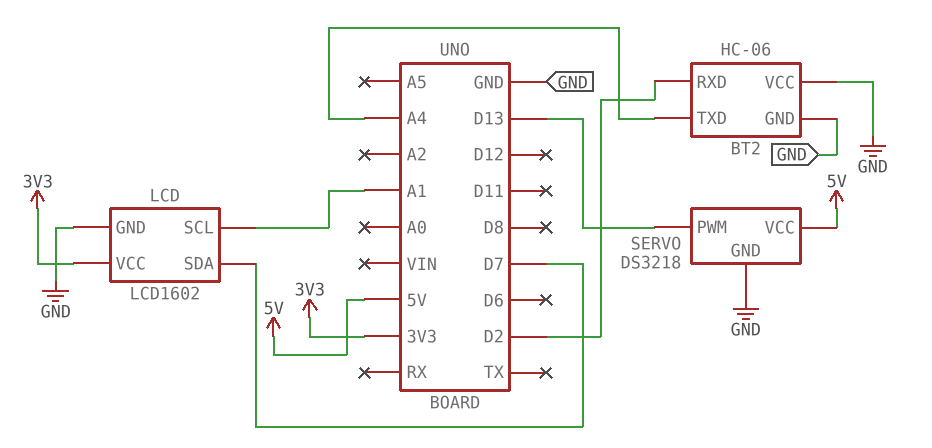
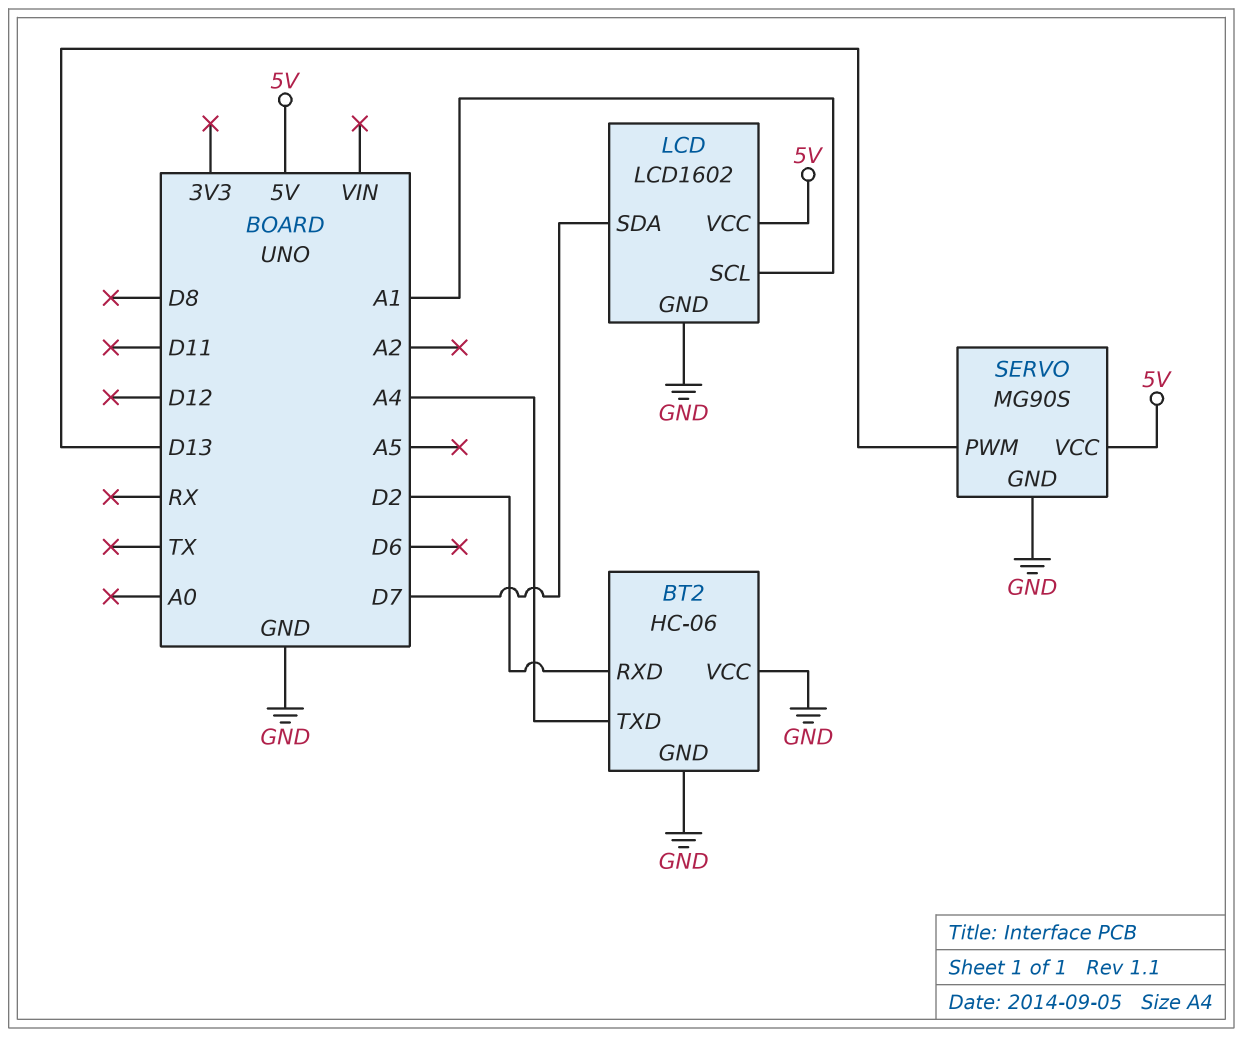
LCD pin VCC: 3V3 -> 5V
SERVO: DS3218 -> MG90S

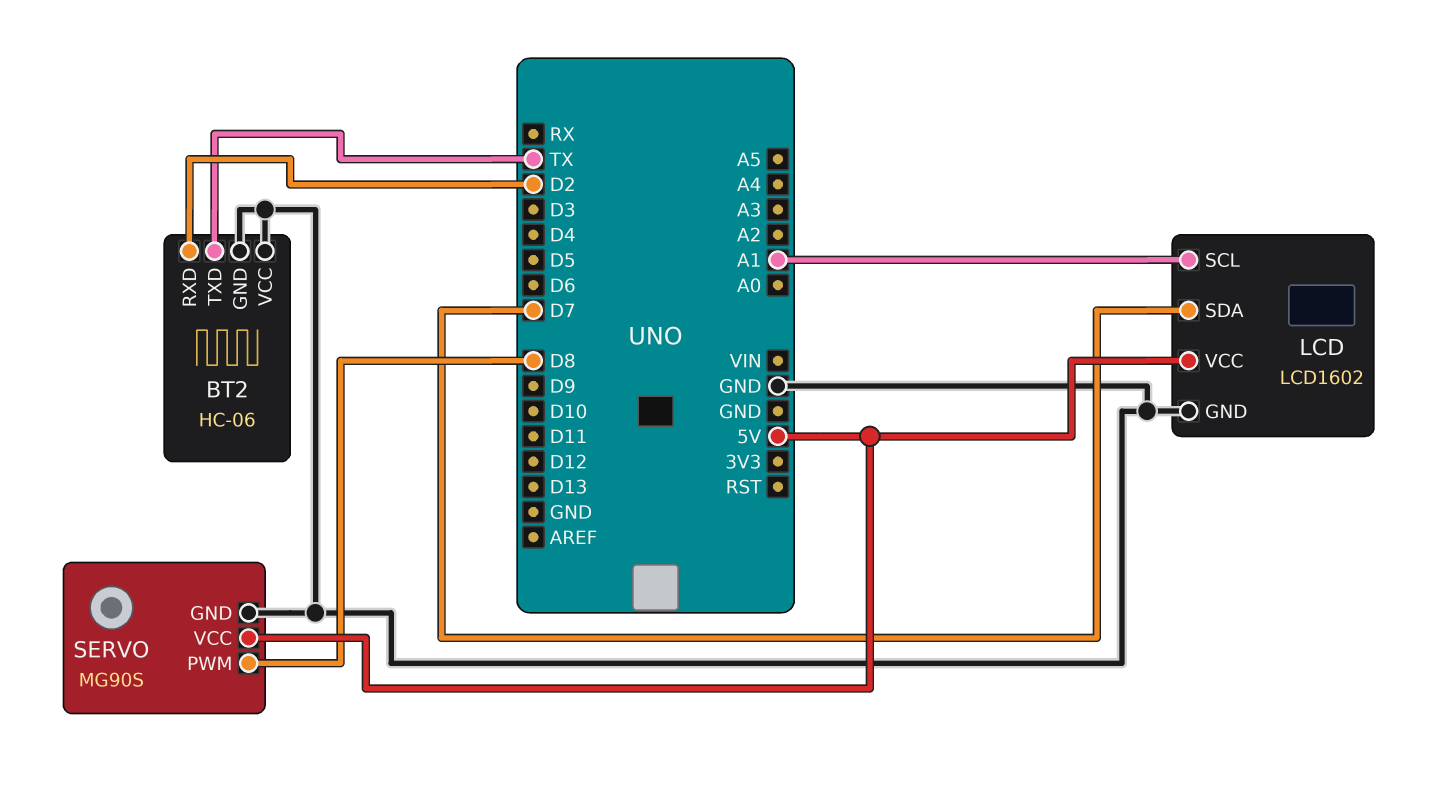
BT2 pin TXD: A4 -> TX
SERVO pin PWM: D13 -> D8

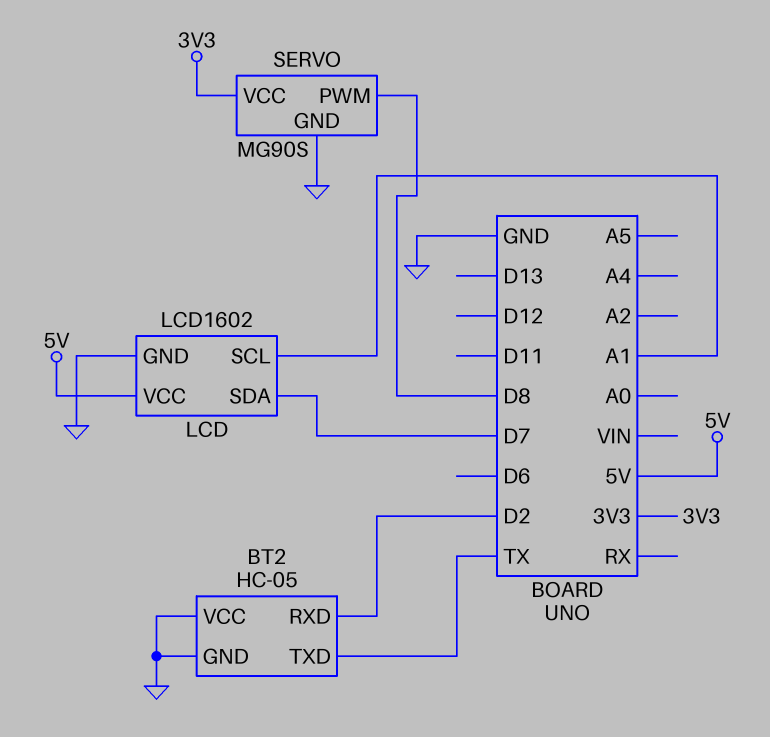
BT2: HC-06 -> HC-05
SERVO pin VCC: 5V -> 3V3

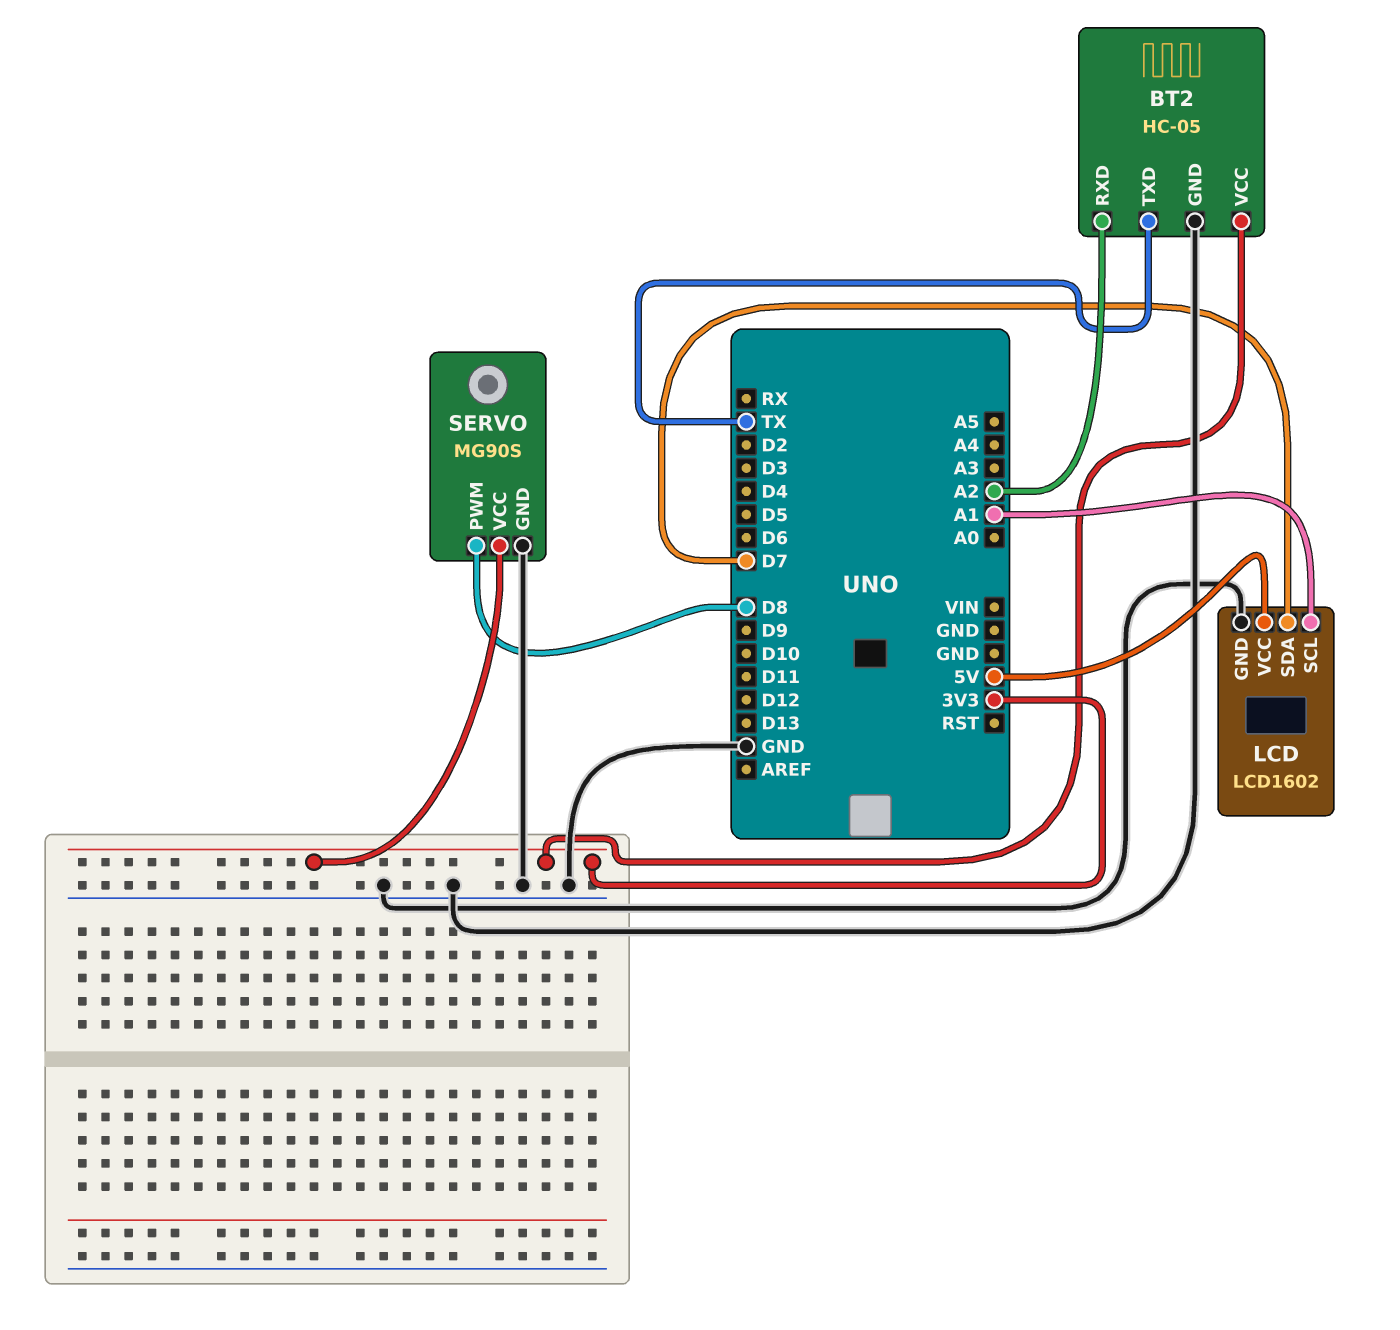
BT2 pin RXD: D2 -> A2
BT2 pin VCC: GND -> 3V3

